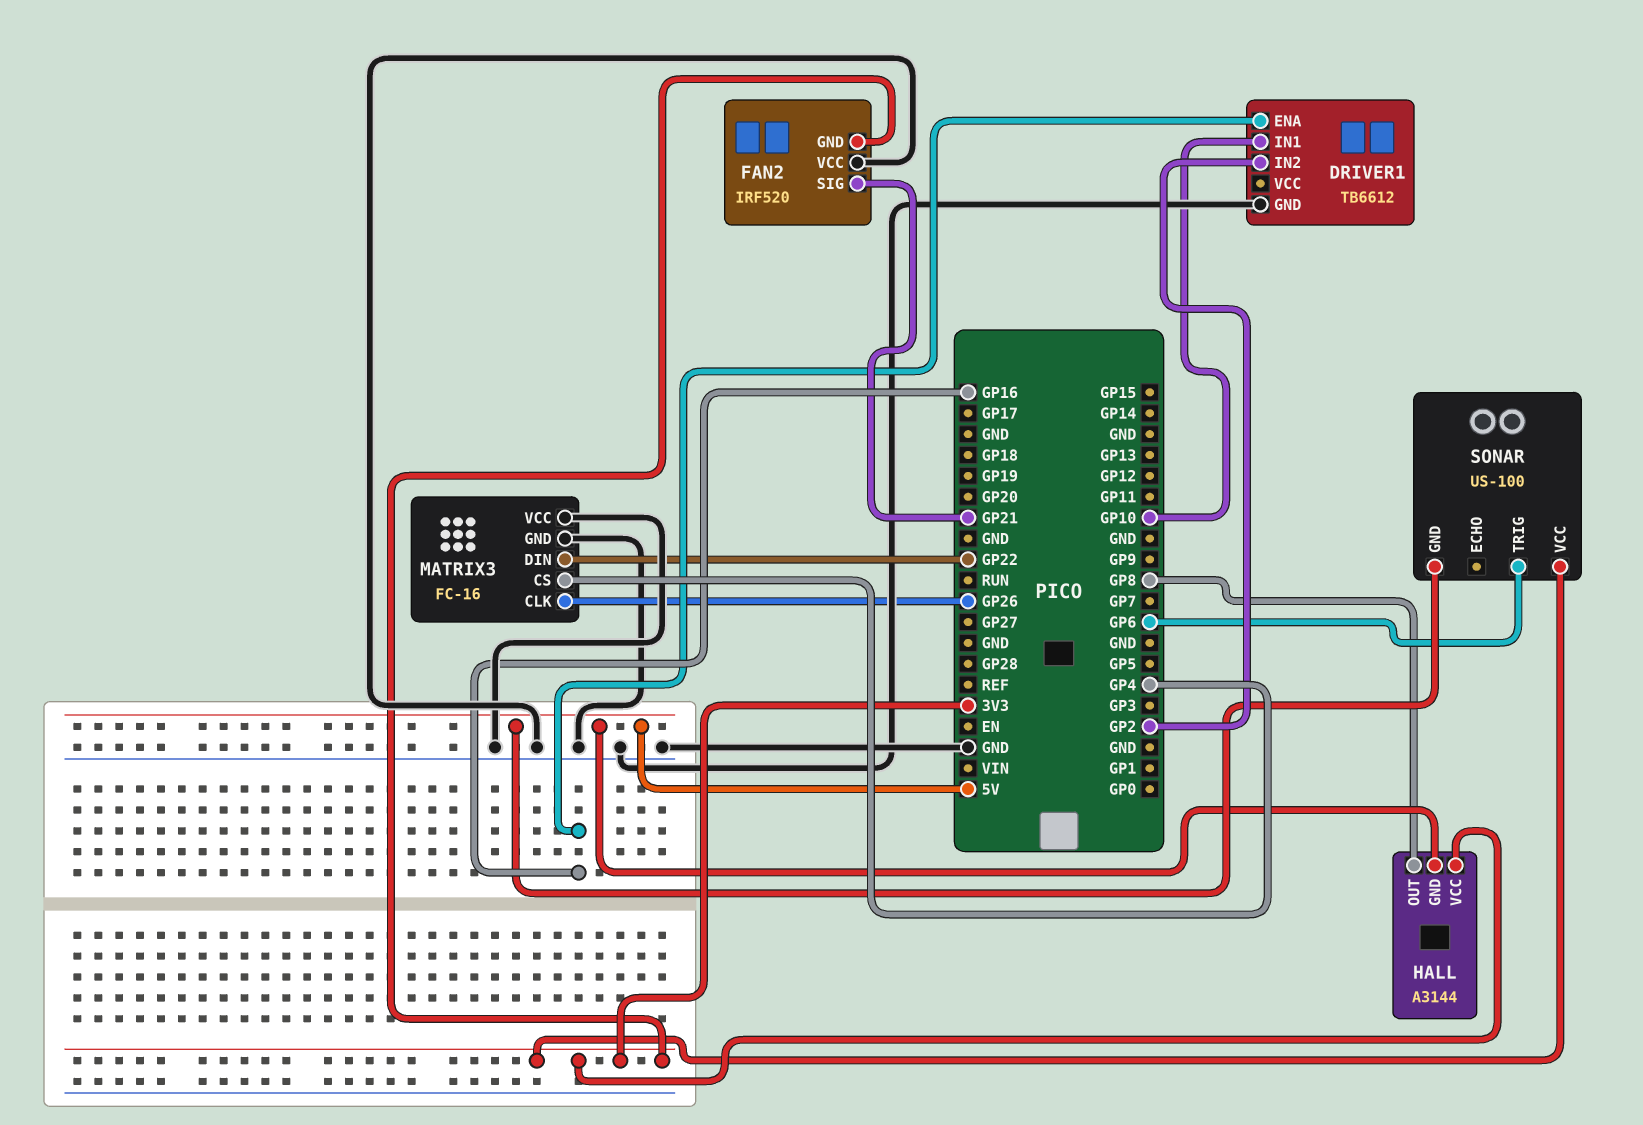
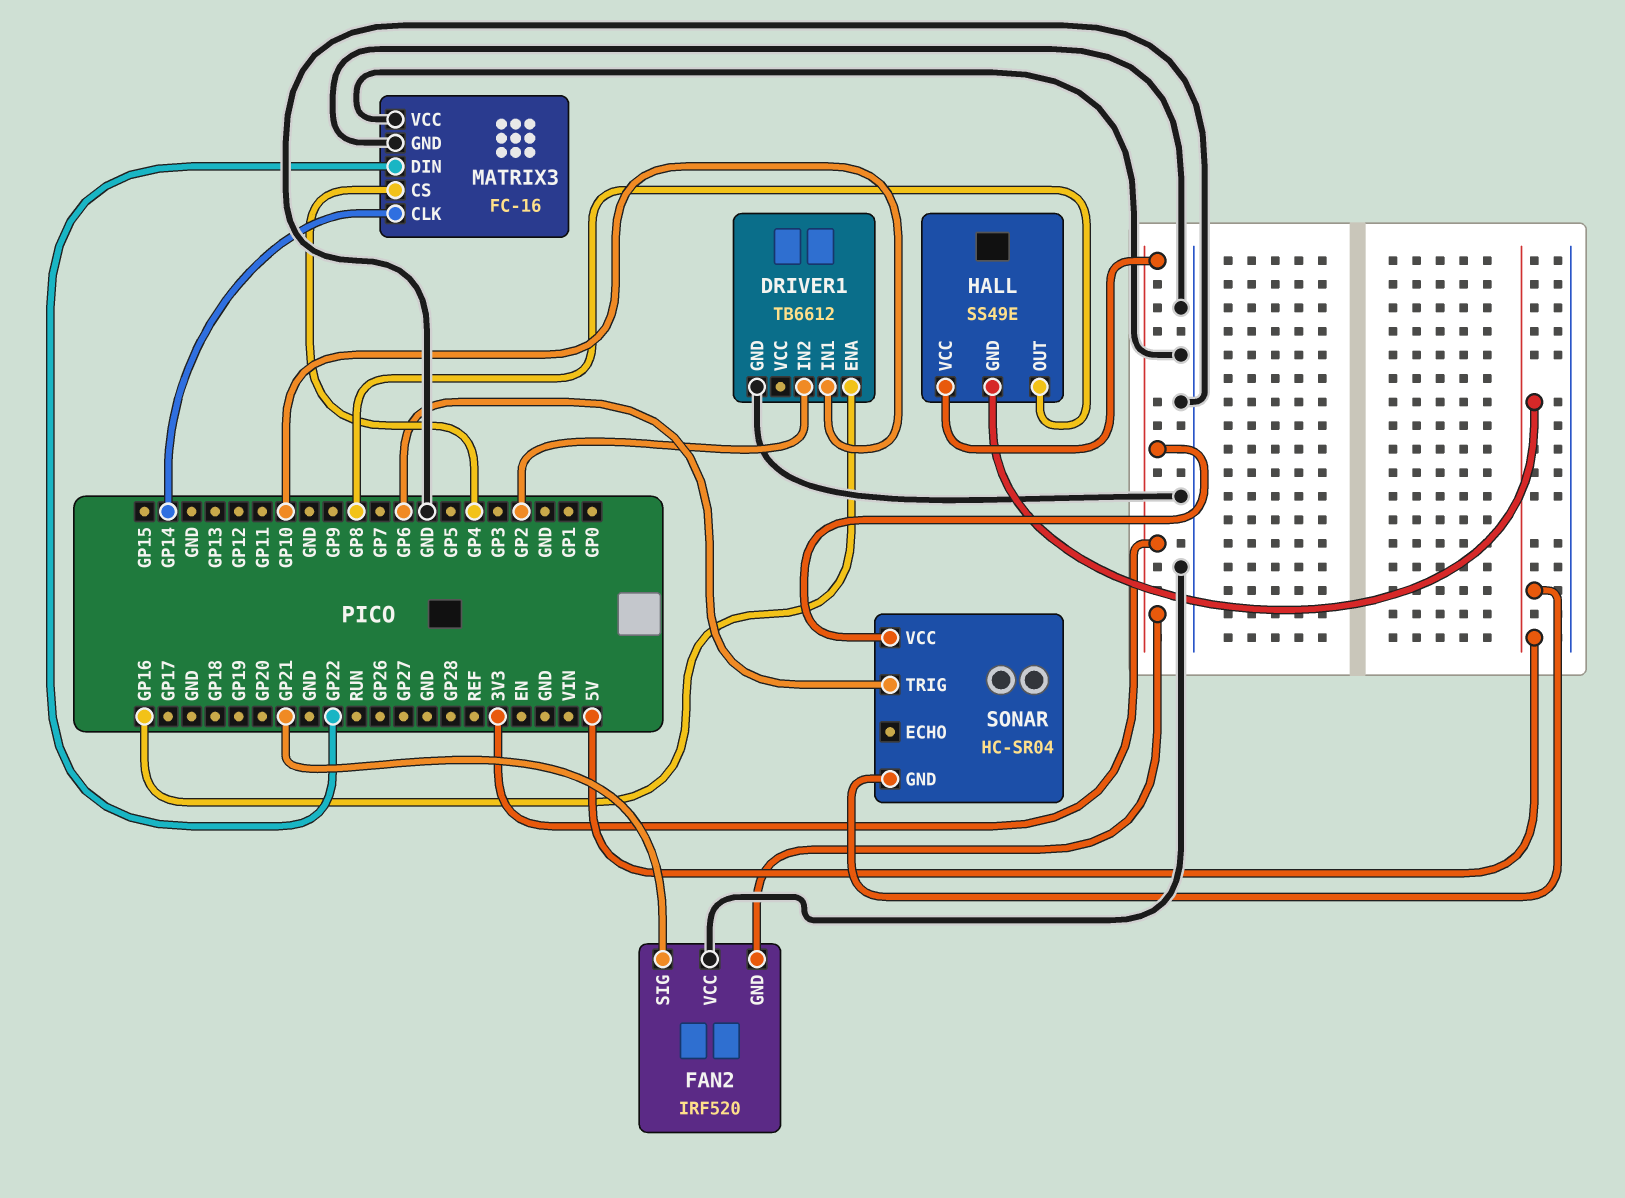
HALL: A3144 -> SS49E
MATRIX3 pin CLK: GP26 -> GP14
SONAR: US-100 -> HC-SR04

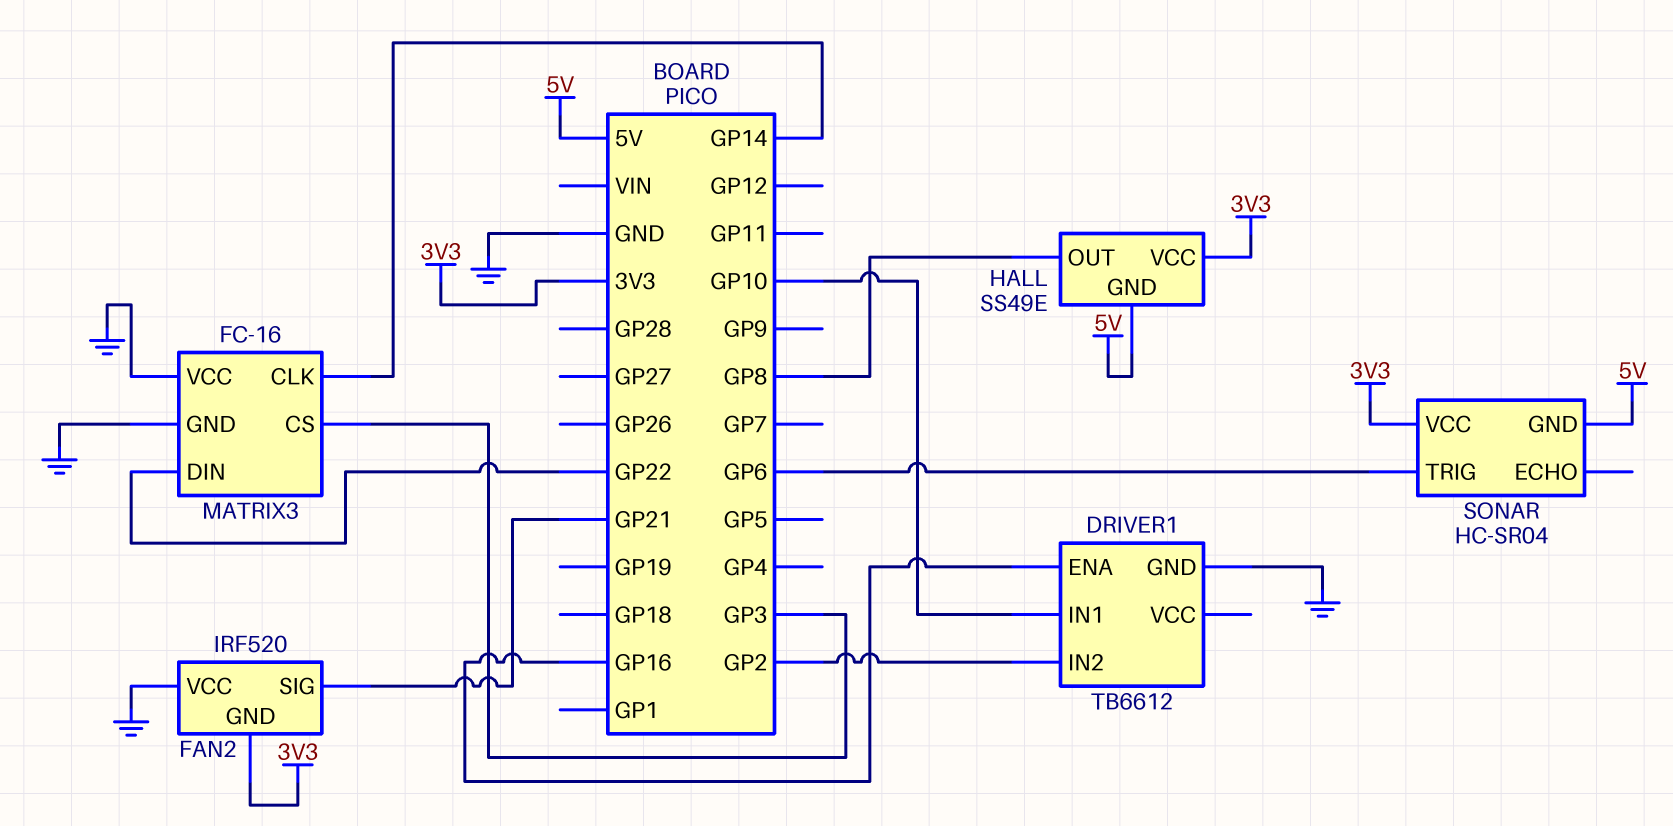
MATRIX3 pin CS: GP4 -> GP3

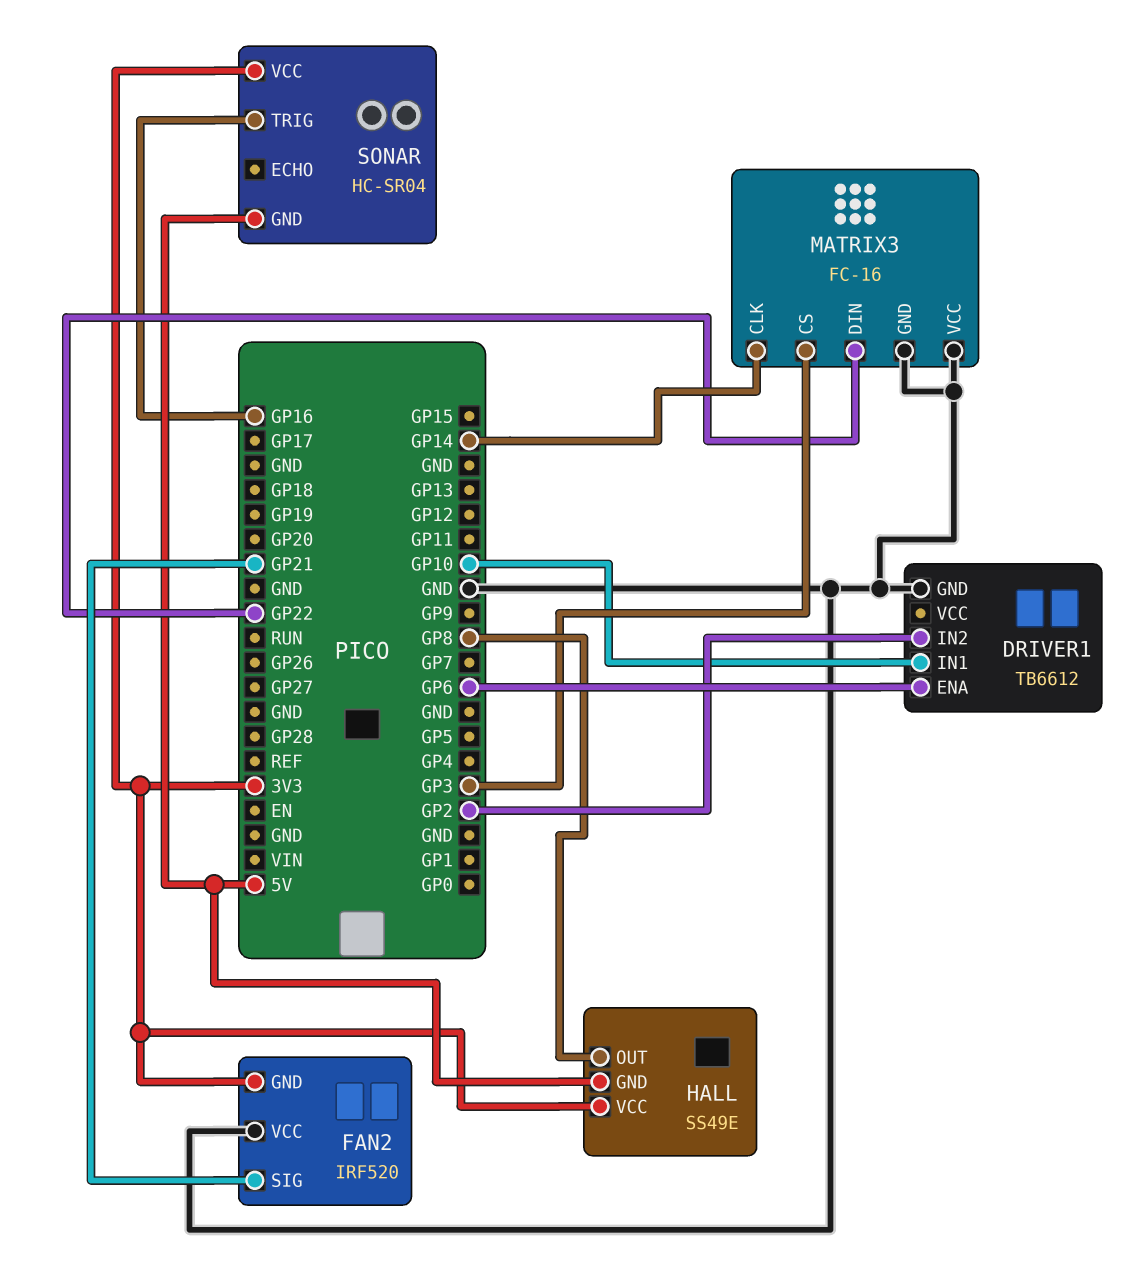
DRIVER1 pin ENA: GP16 -> GP6
SONAR pin TRIG: GP6 -> GP16

